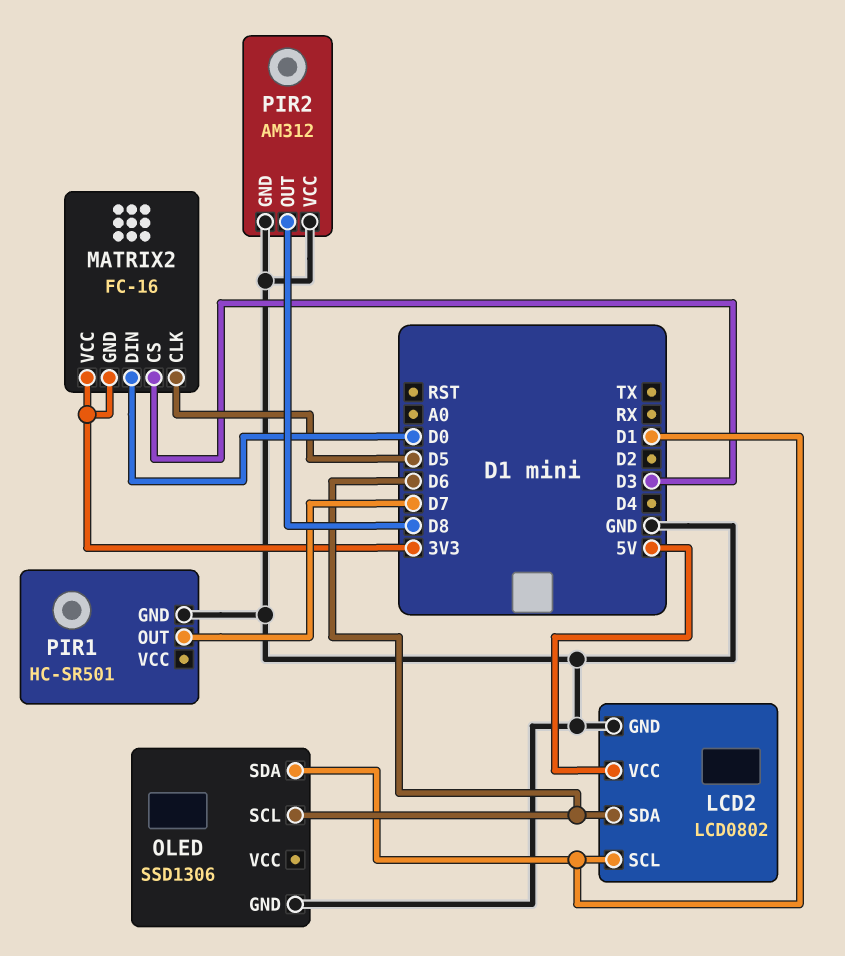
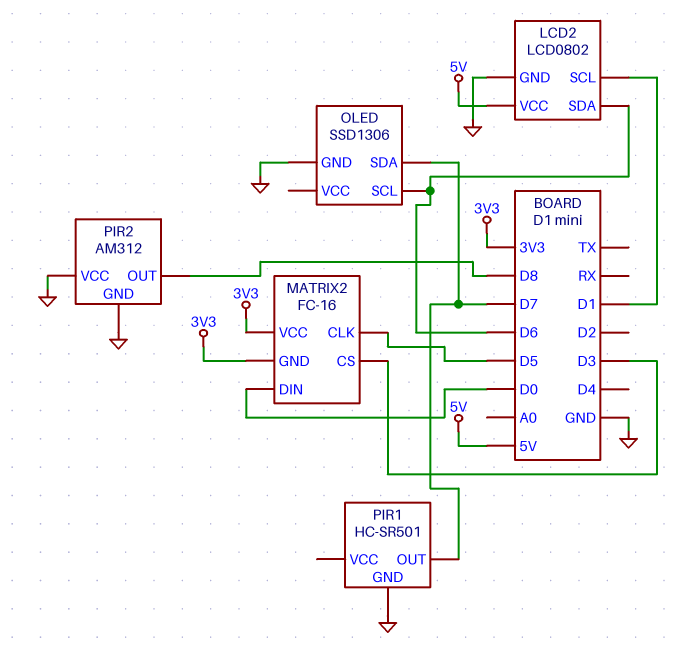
OLED pin SDA: D1 -> D7

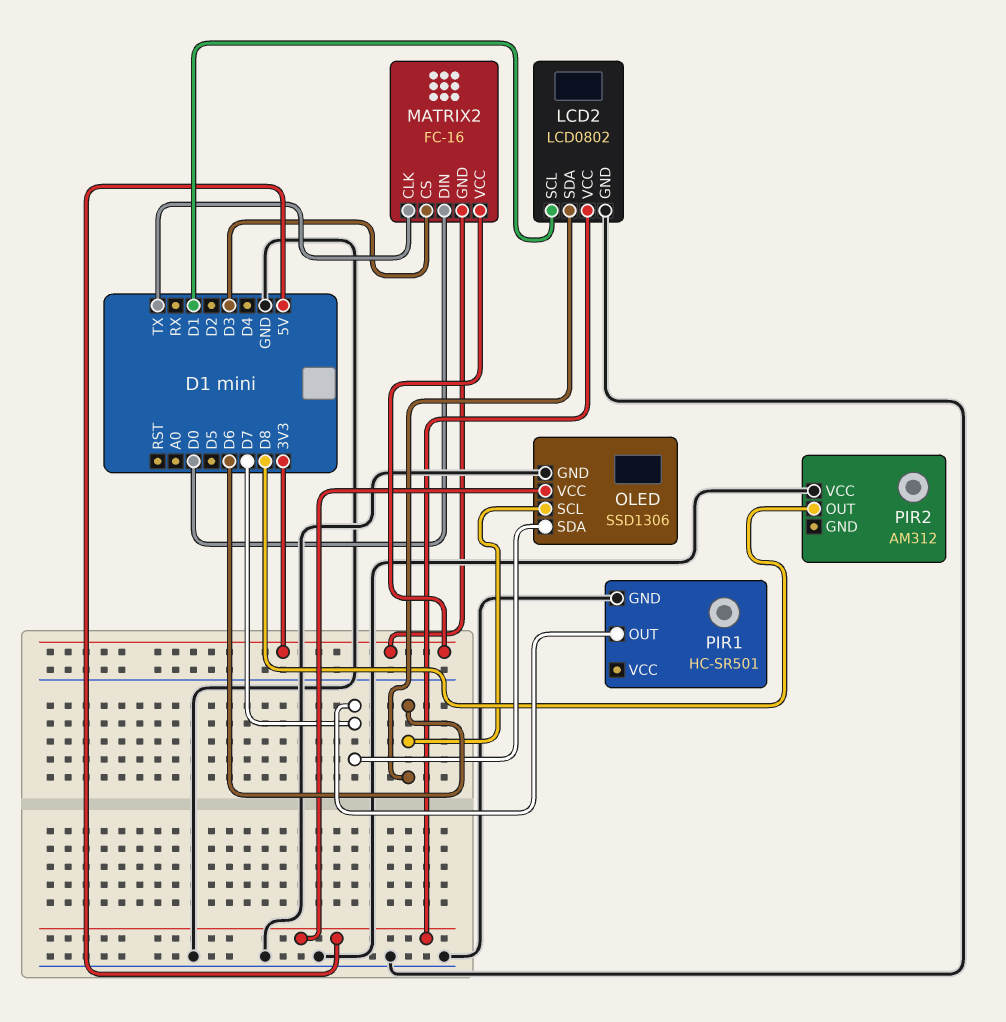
MATRIX2 pin CLK: D5 -> TX
OLED pin VCC: none -> 5V
PIR2 pin GND: GND -> none

